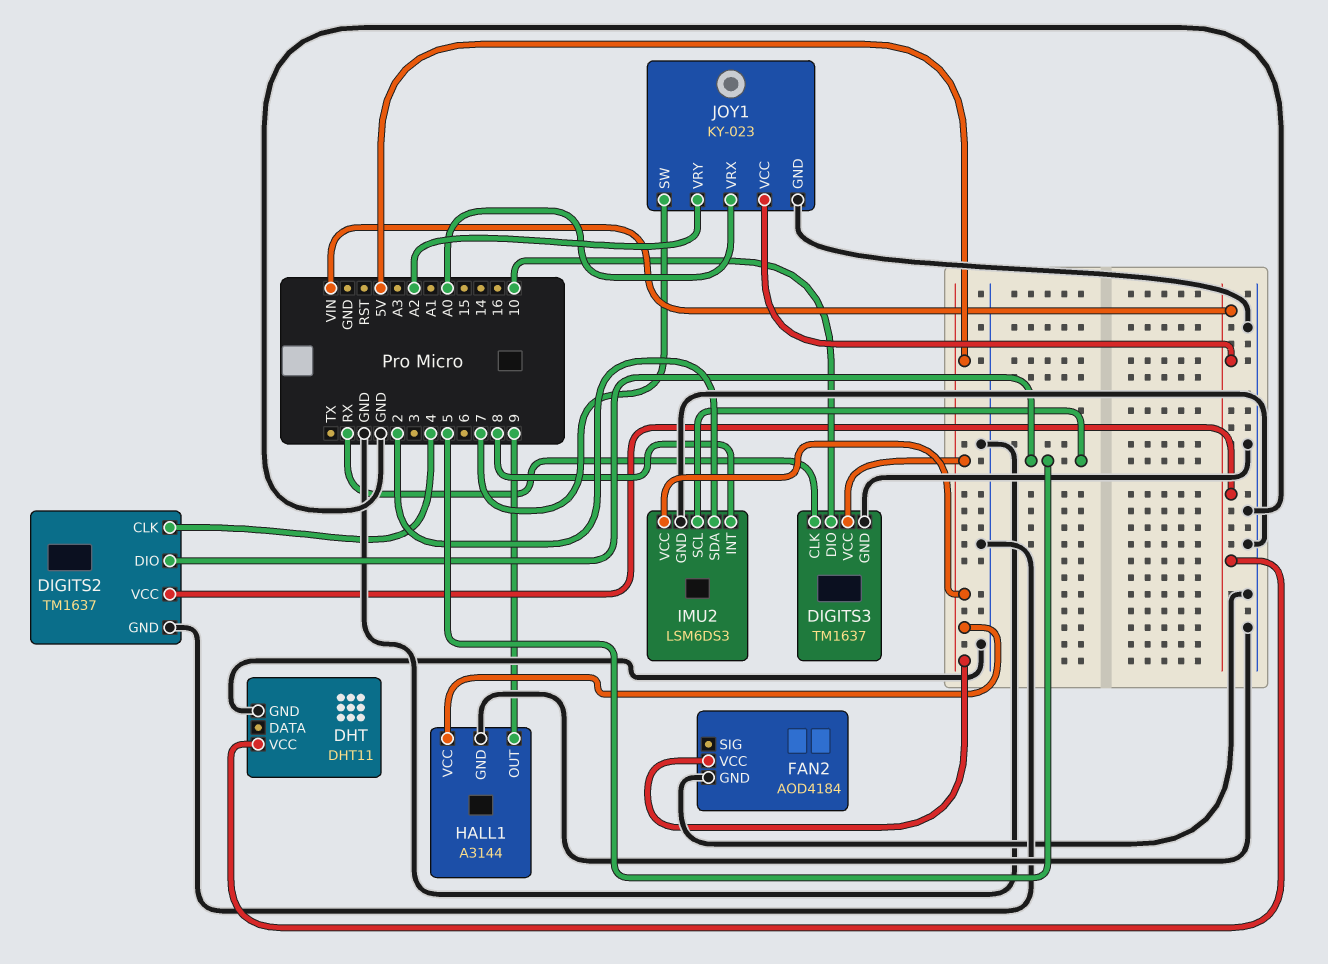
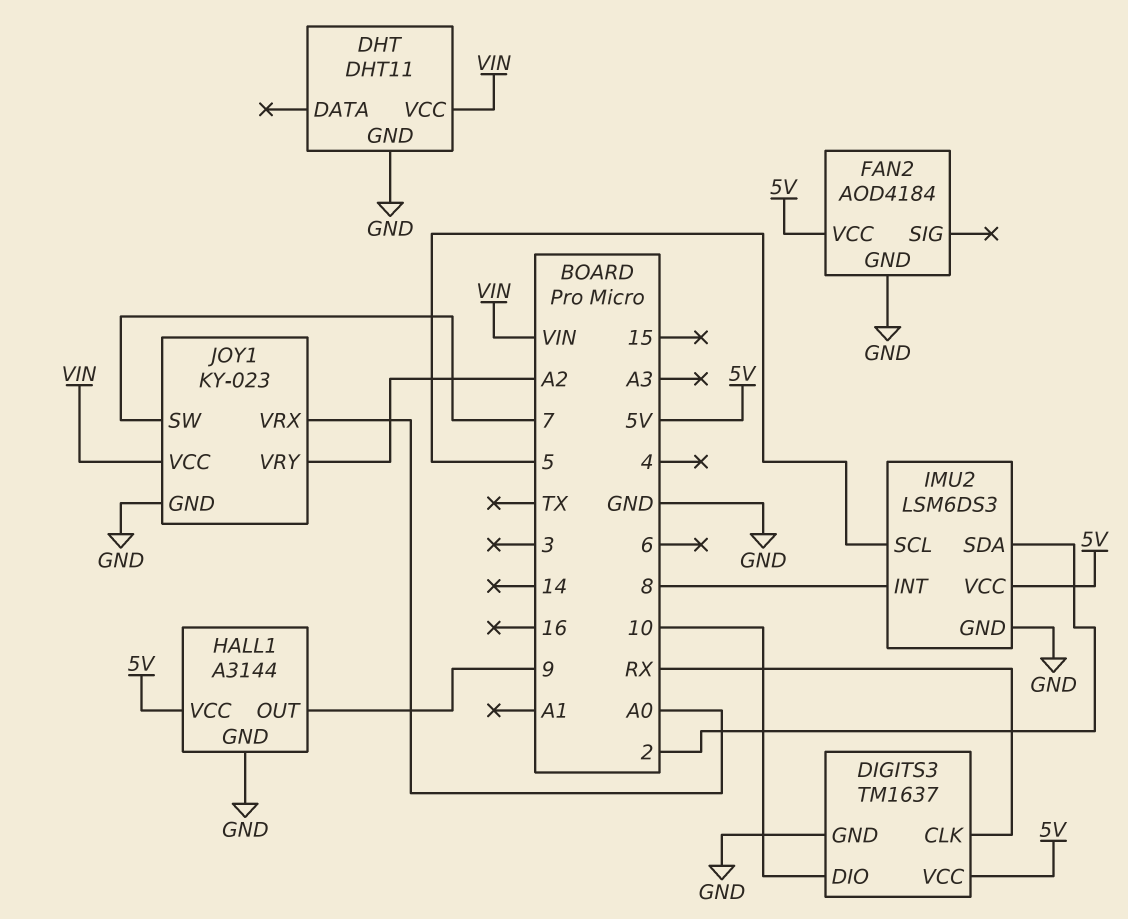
DIGITS2: TM1637 -> none
DIGITS2 pin CLK: 4 -> none
DIGITS2 pin DIO: 5 -> none
DIGITS2 pin GND: GND -> none
DIGITS2 pin VCC: VIN -> none

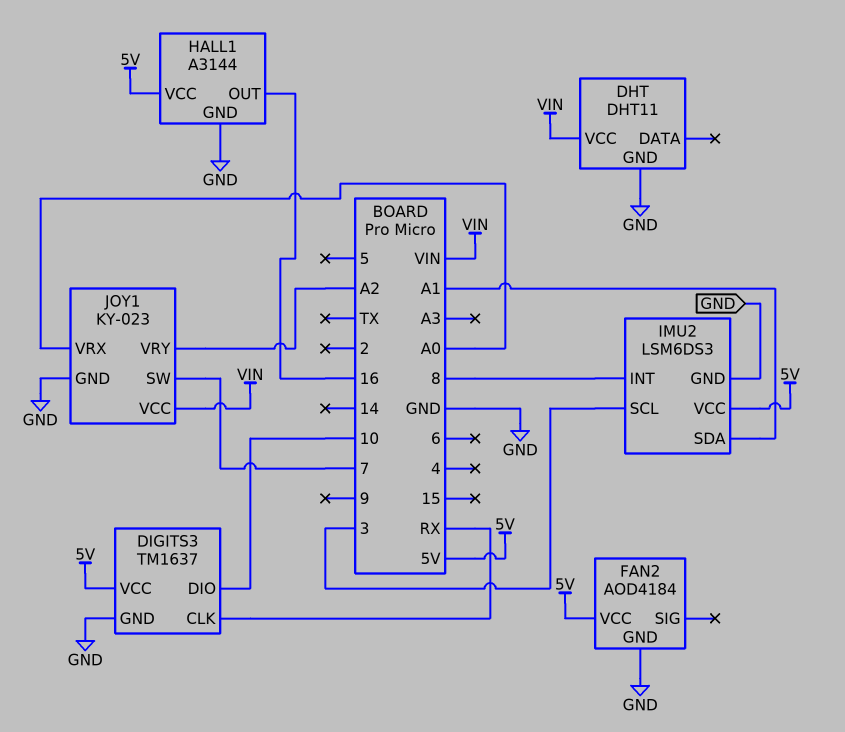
HALL1 pin OUT: 9 -> 16
IMU2 pin SCL: 5 -> 3
IMU2 pin SDA: 2 -> A1

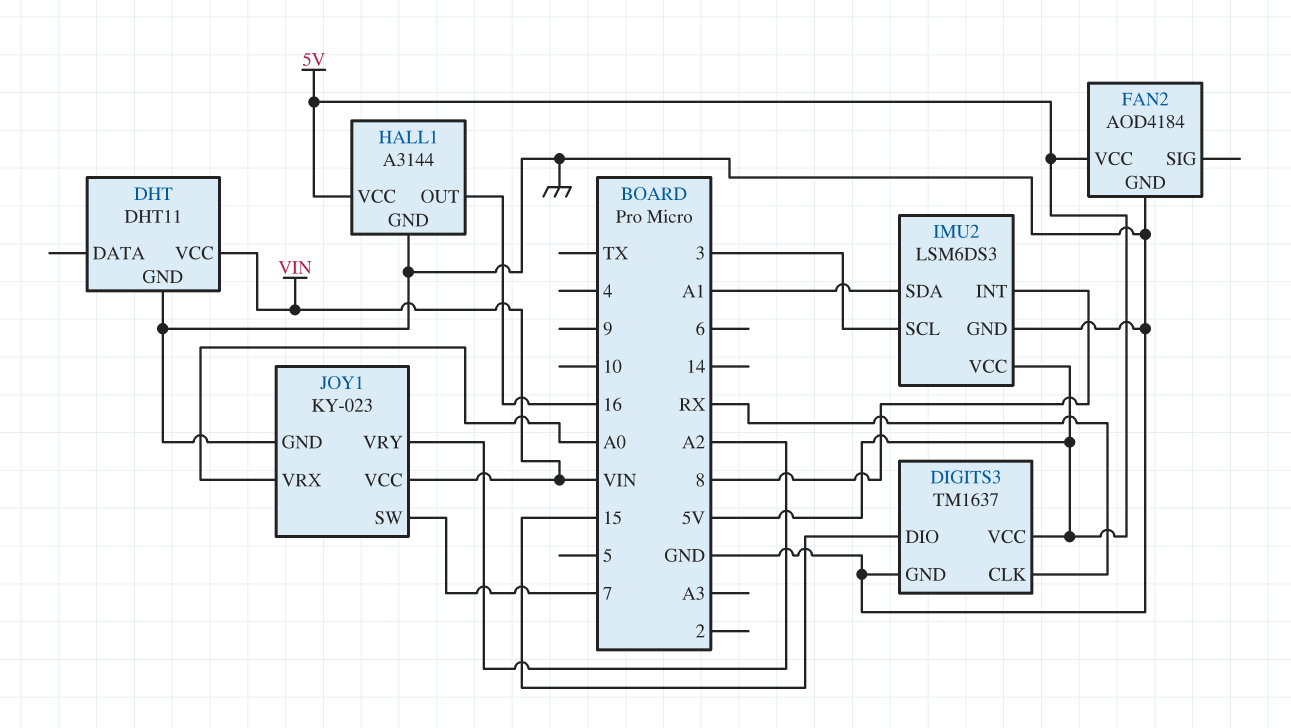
DIGITS3 pin DIO: 10 -> 15

